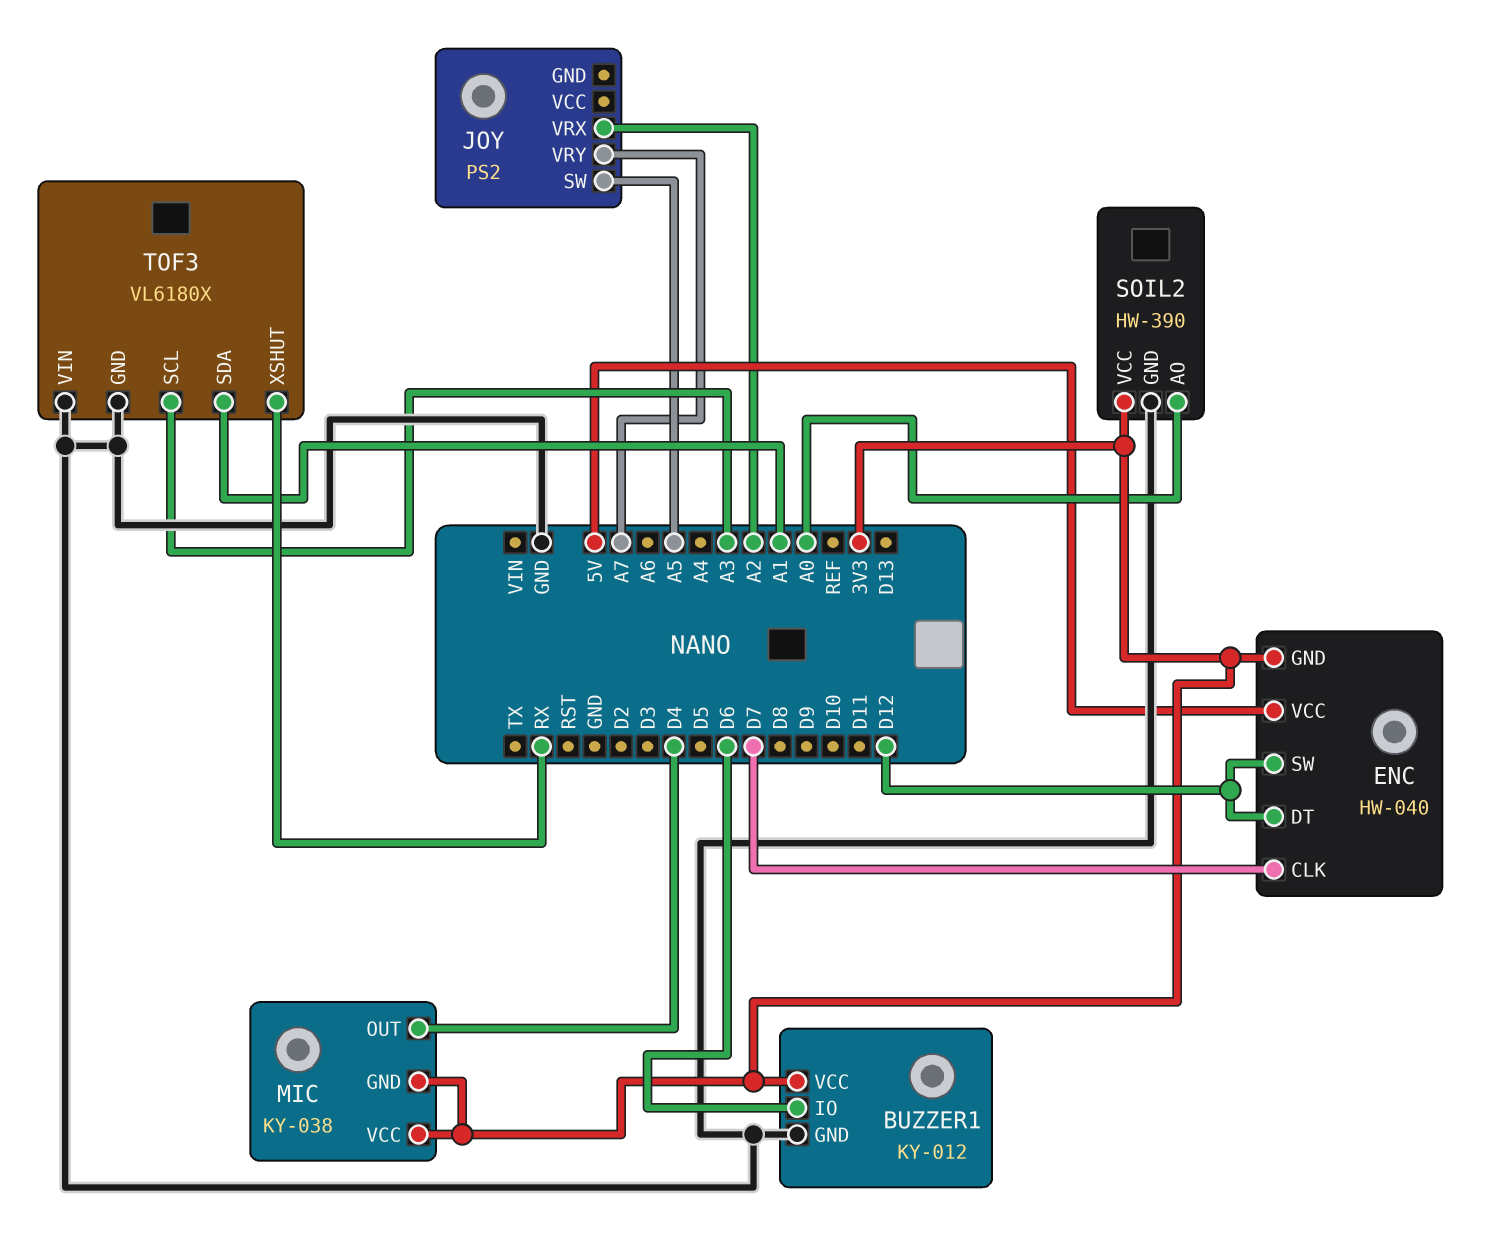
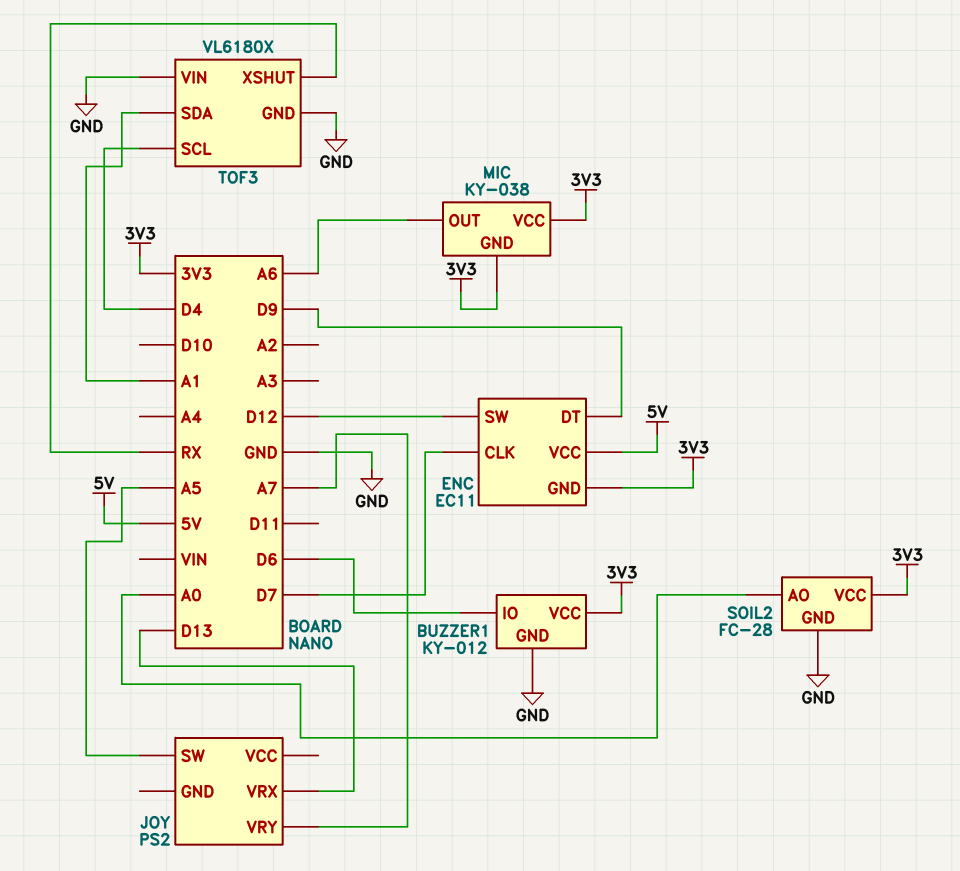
ENC: HW-040 -> EC11
ENC pin DT: D12 -> D9
JOY pin VRX: A2 -> D13
MIC pin OUT: D4 -> A6
SOIL2: HW-390 -> FC-28
TOF3 pin SCL: A3 -> D4

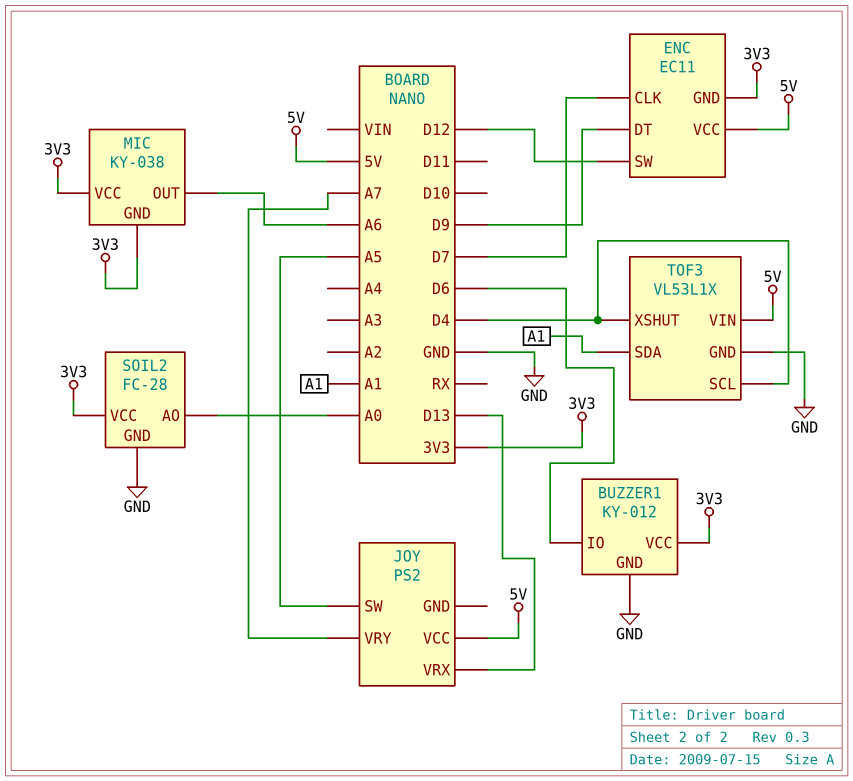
JOY pin VCC: none -> 5V
TOF3: VL6180X -> VL53L1X
TOF3 pin VIN: GND -> 5V
TOF3 pin XSHUT: RX -> D4

